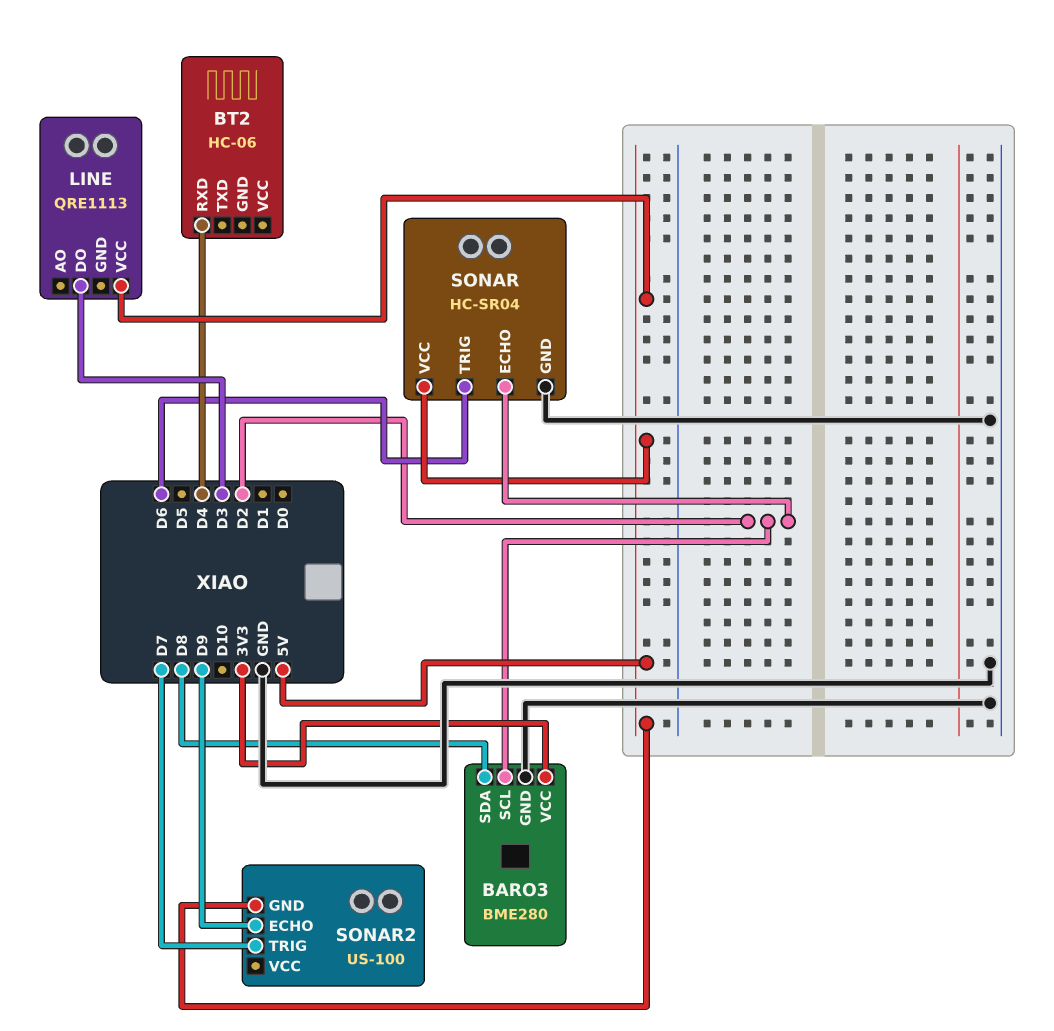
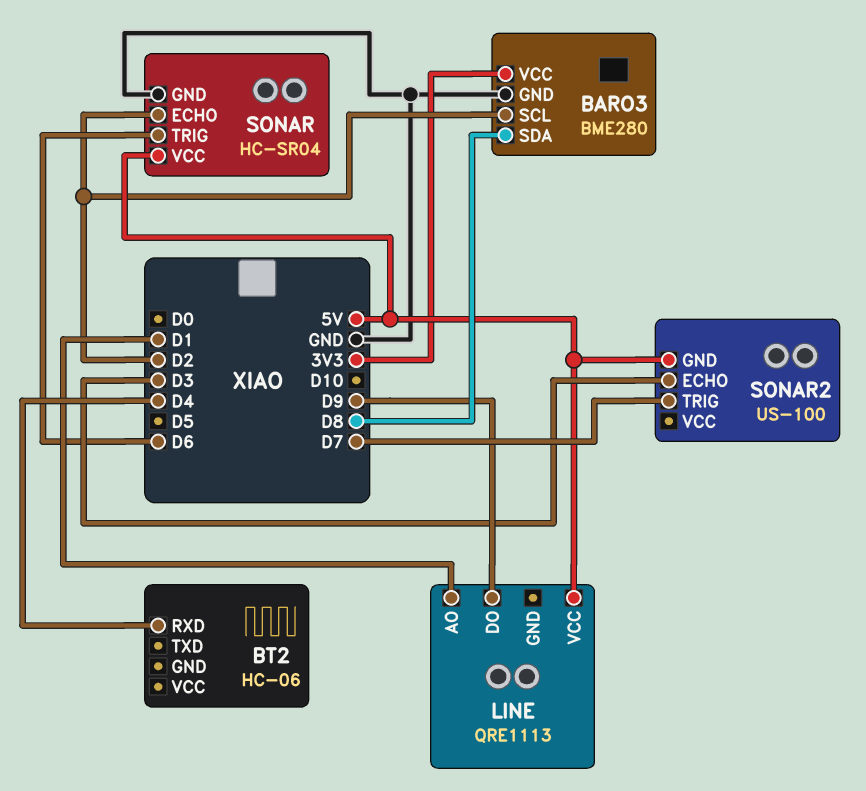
LINE pin AO: none -> D1
LINE pin DO: D3 -> D9
SONAR2 pin ECHO: D9 -> D3

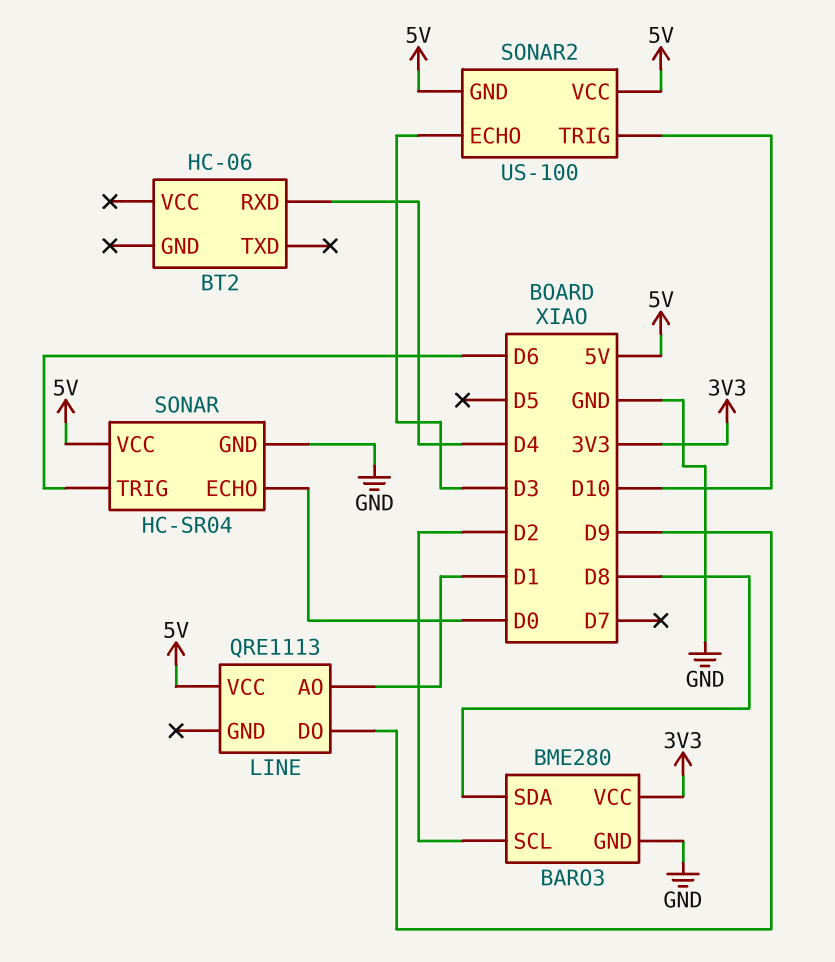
SONAR pin ECHO: D2 -> D0
SONAR2 pin TRIG: D7 -> D10
SONAR2 pin VCC: none -> 5V

